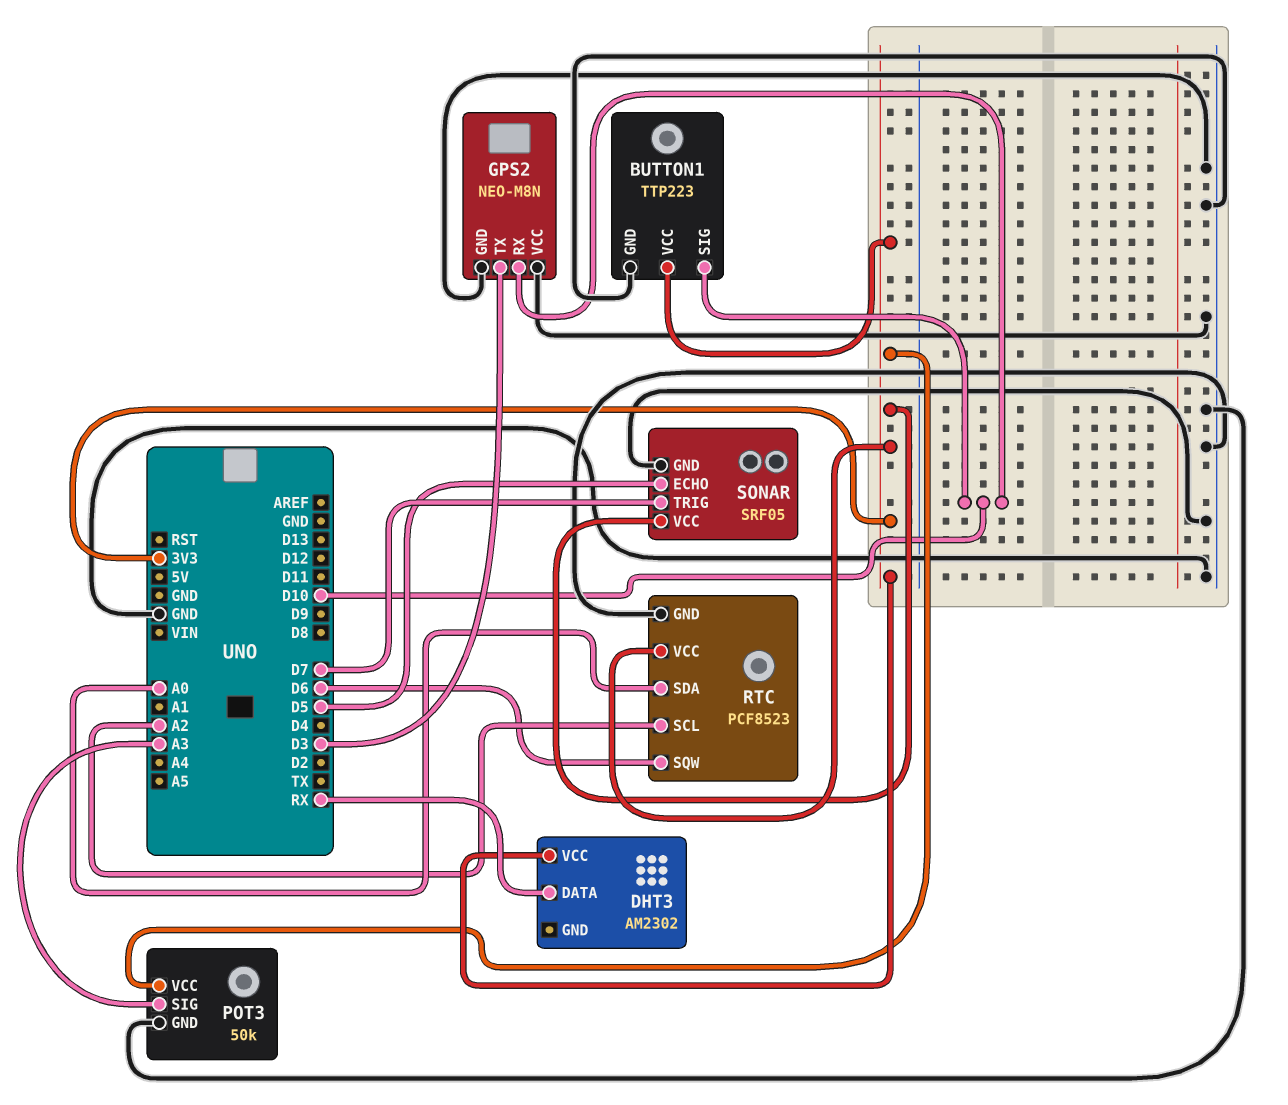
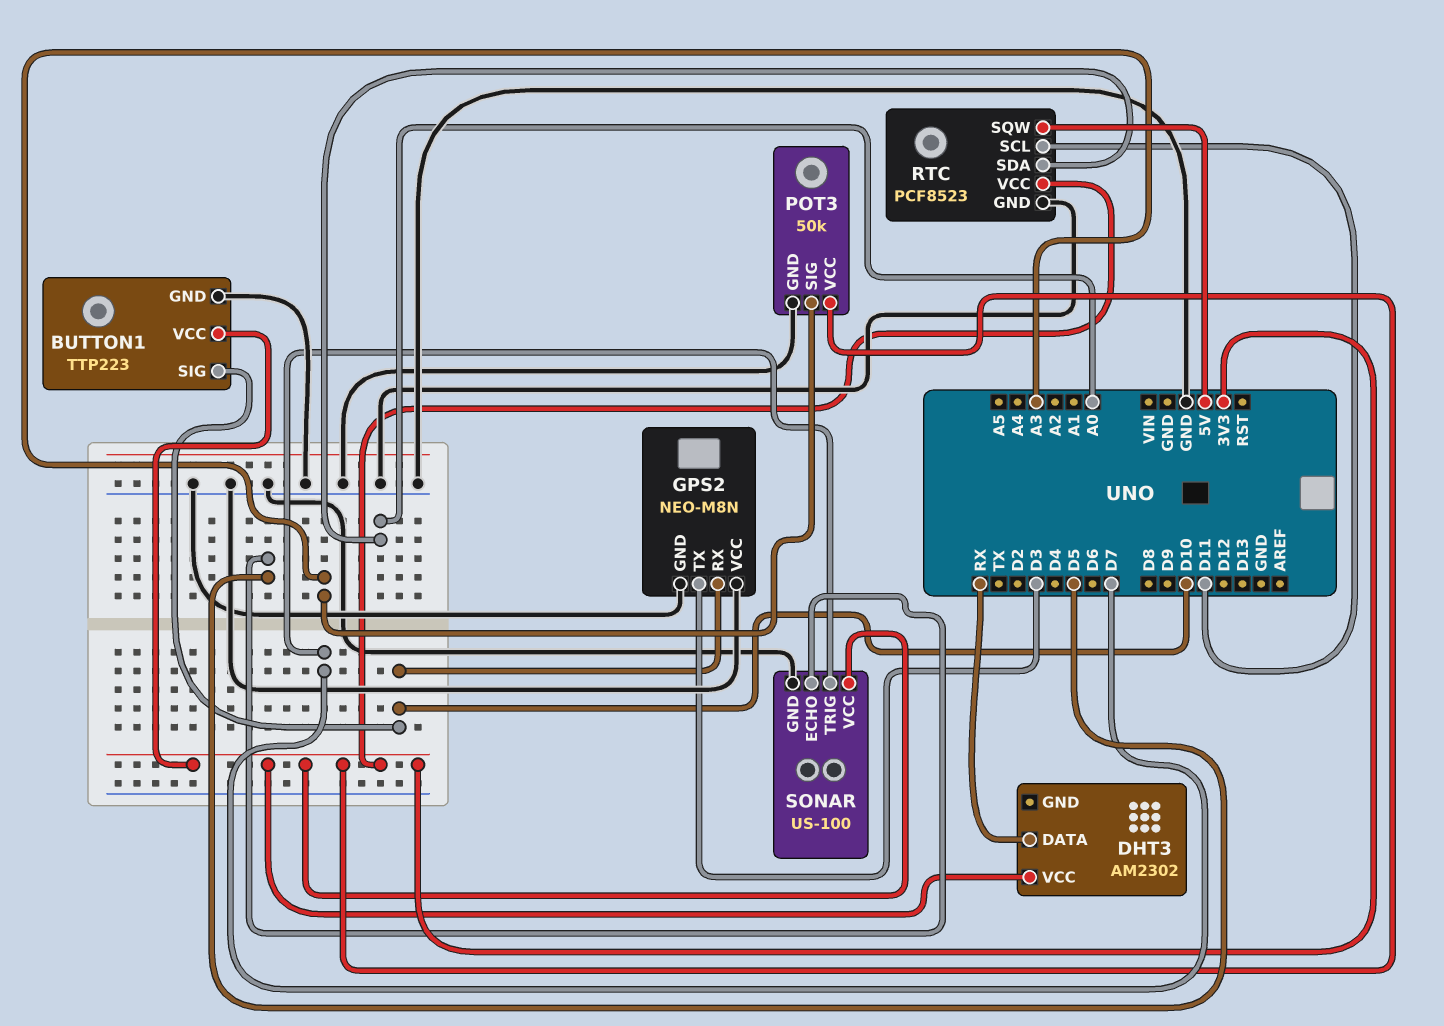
RTC pin SCL: A2 -> D11
RTC pin SQW: D6 -> 5V
SONAR: SRF05 -> US-100

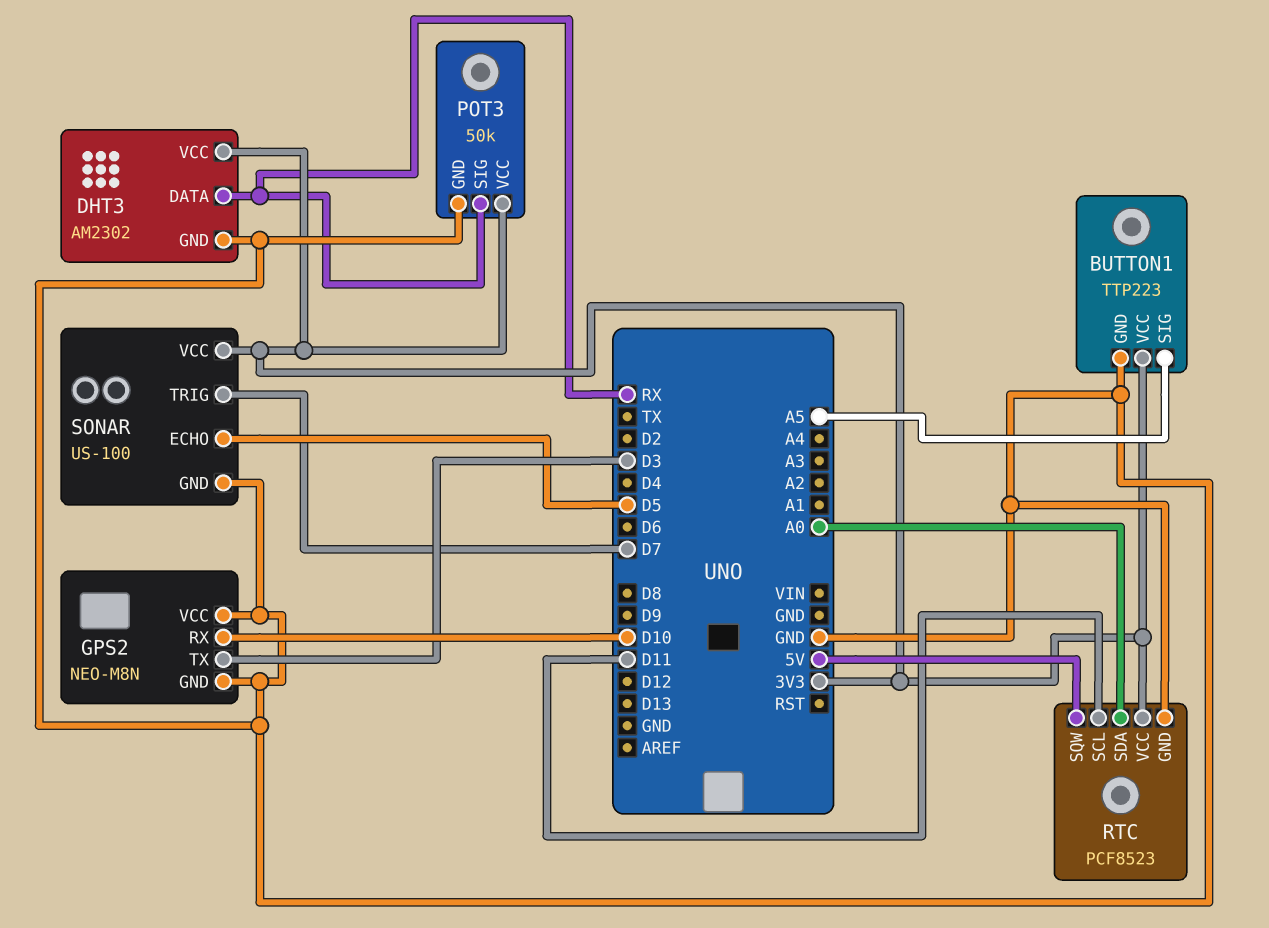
BUTTON1 pin SIG: D10 -> A5
DHT3 pin GND: none -> GND
POT3 pin SIG: A3 -> RX

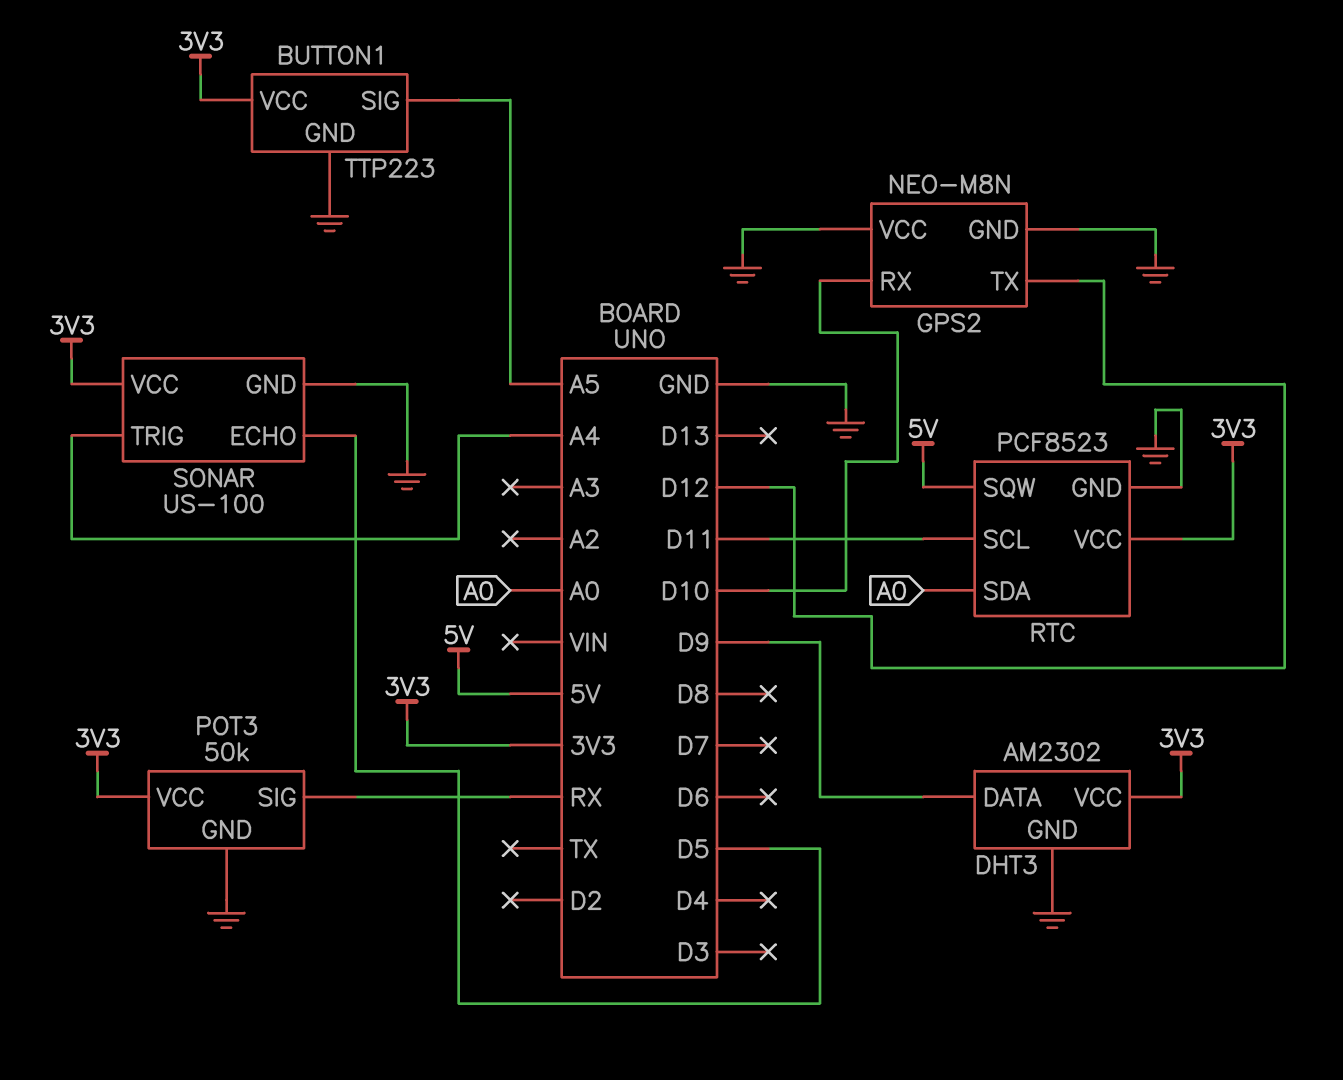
DHT3 pin DATA: RX -> D9
GPS2 pin TX: D3 -> D12
SONAR pin TRIG: D7 -> A4

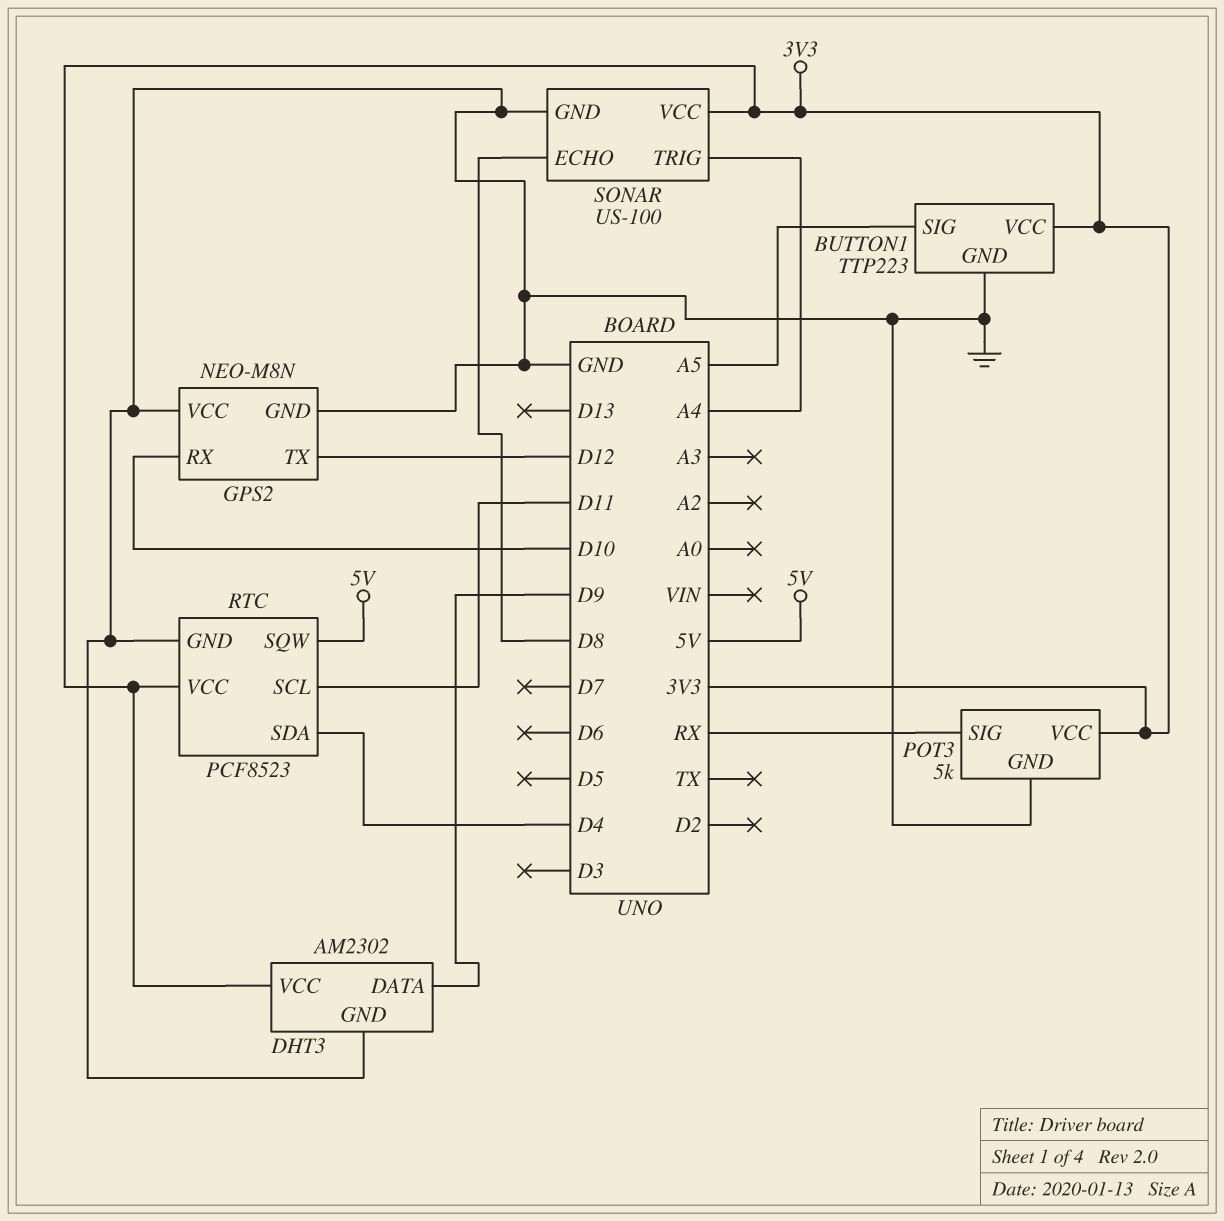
POT3: 50k -> 5k
RTC pin SDA: A0 -> D4
SONAR pin ECHO: D5 -> D8

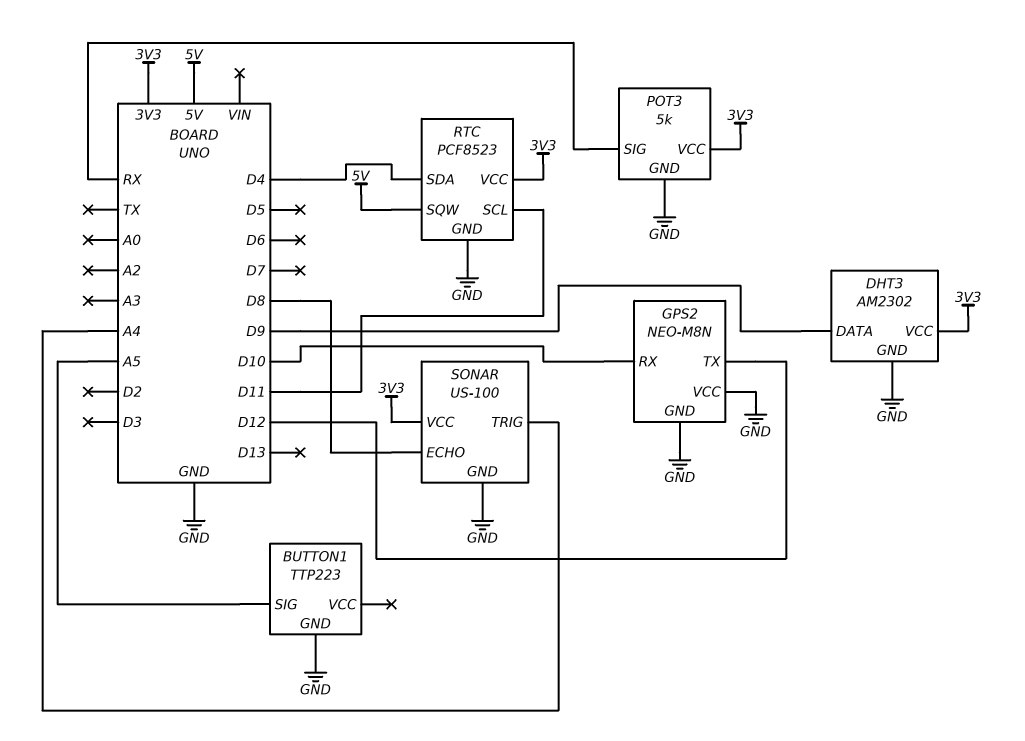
BUTTON1 pin VCC: 3V3 -> none

